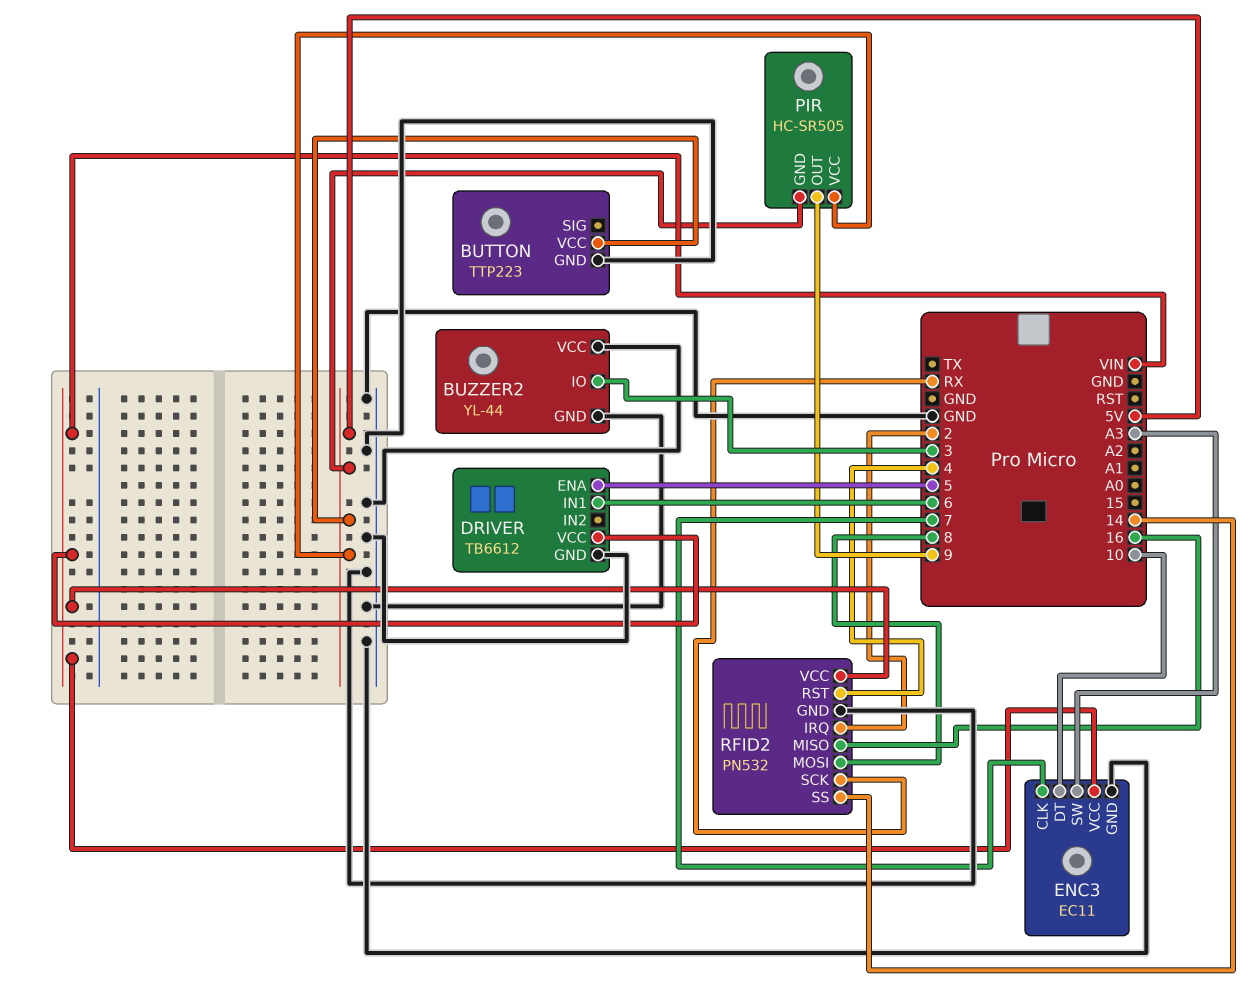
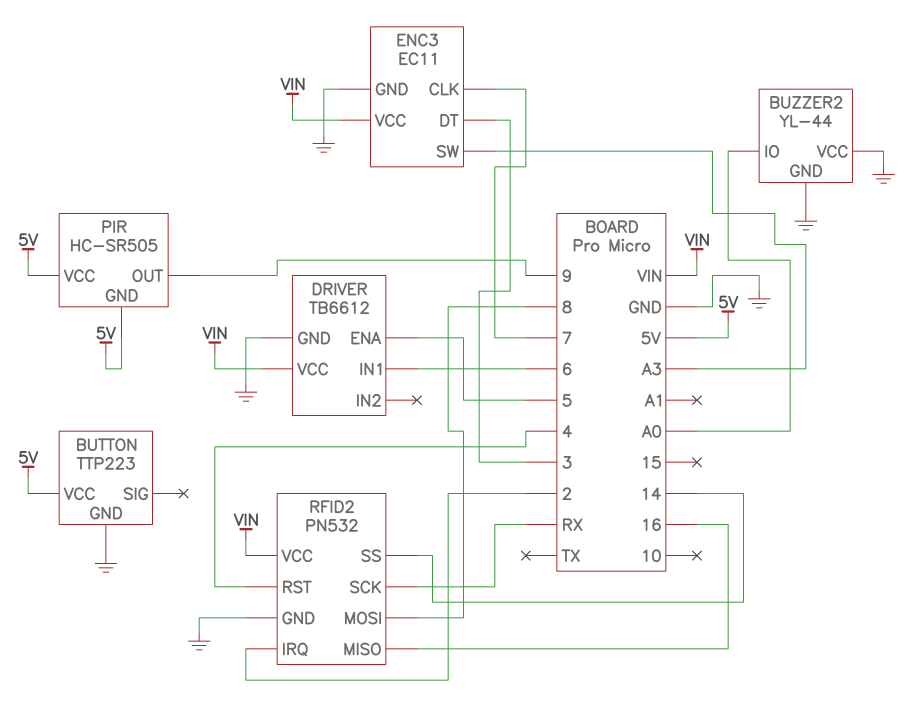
BUZZER2 pin IO: 3 -> A0
ENC3 pin DT: 10 -> 3

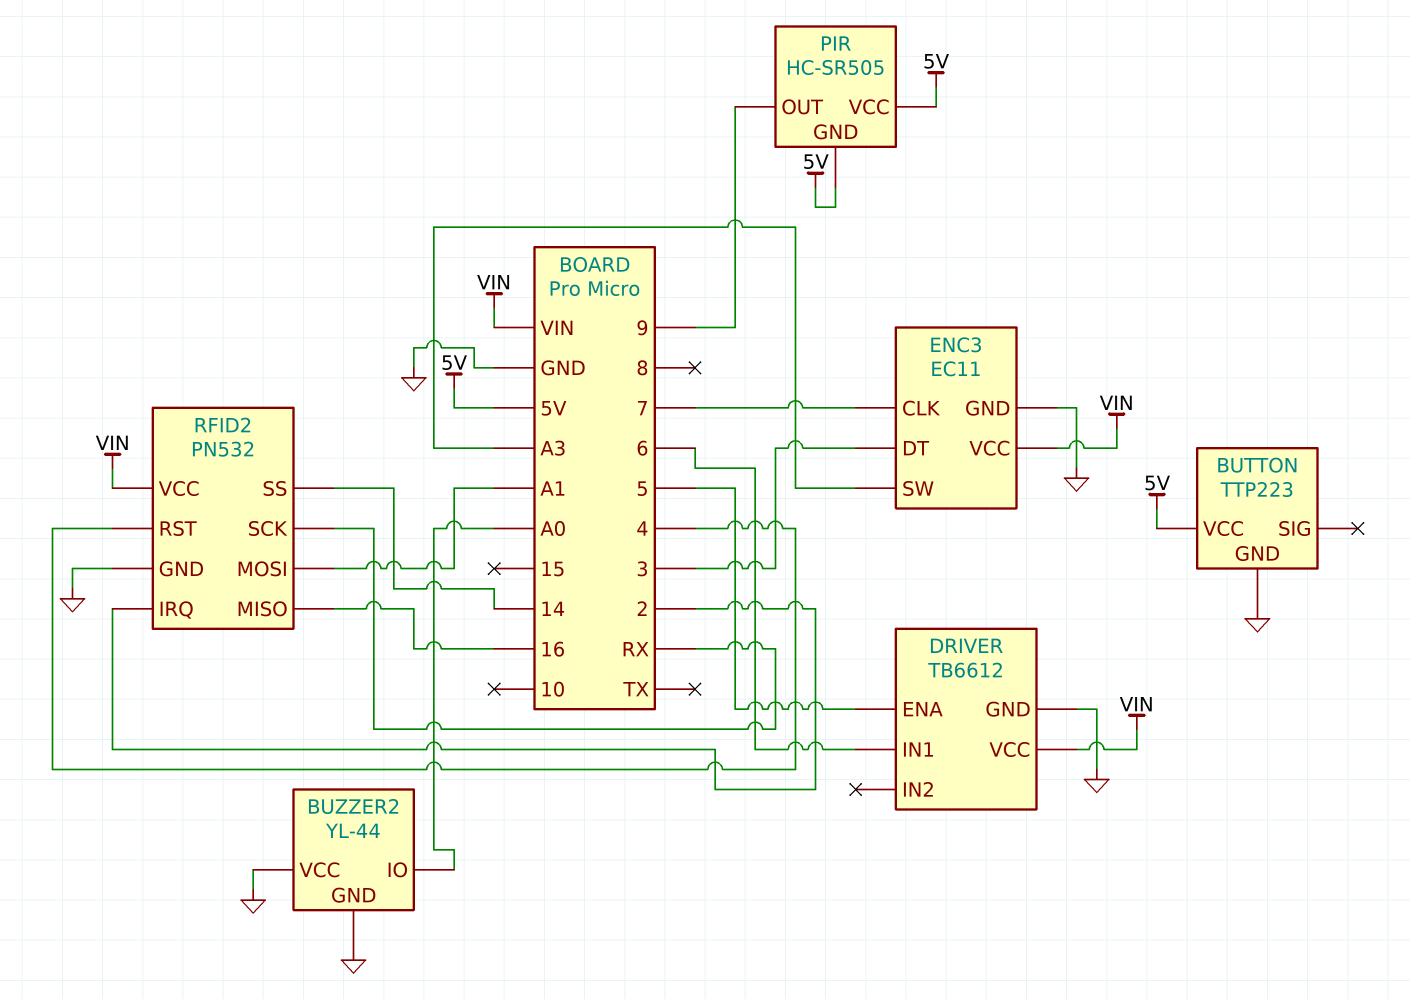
RFID2 pin MOSI: 8 -> A1

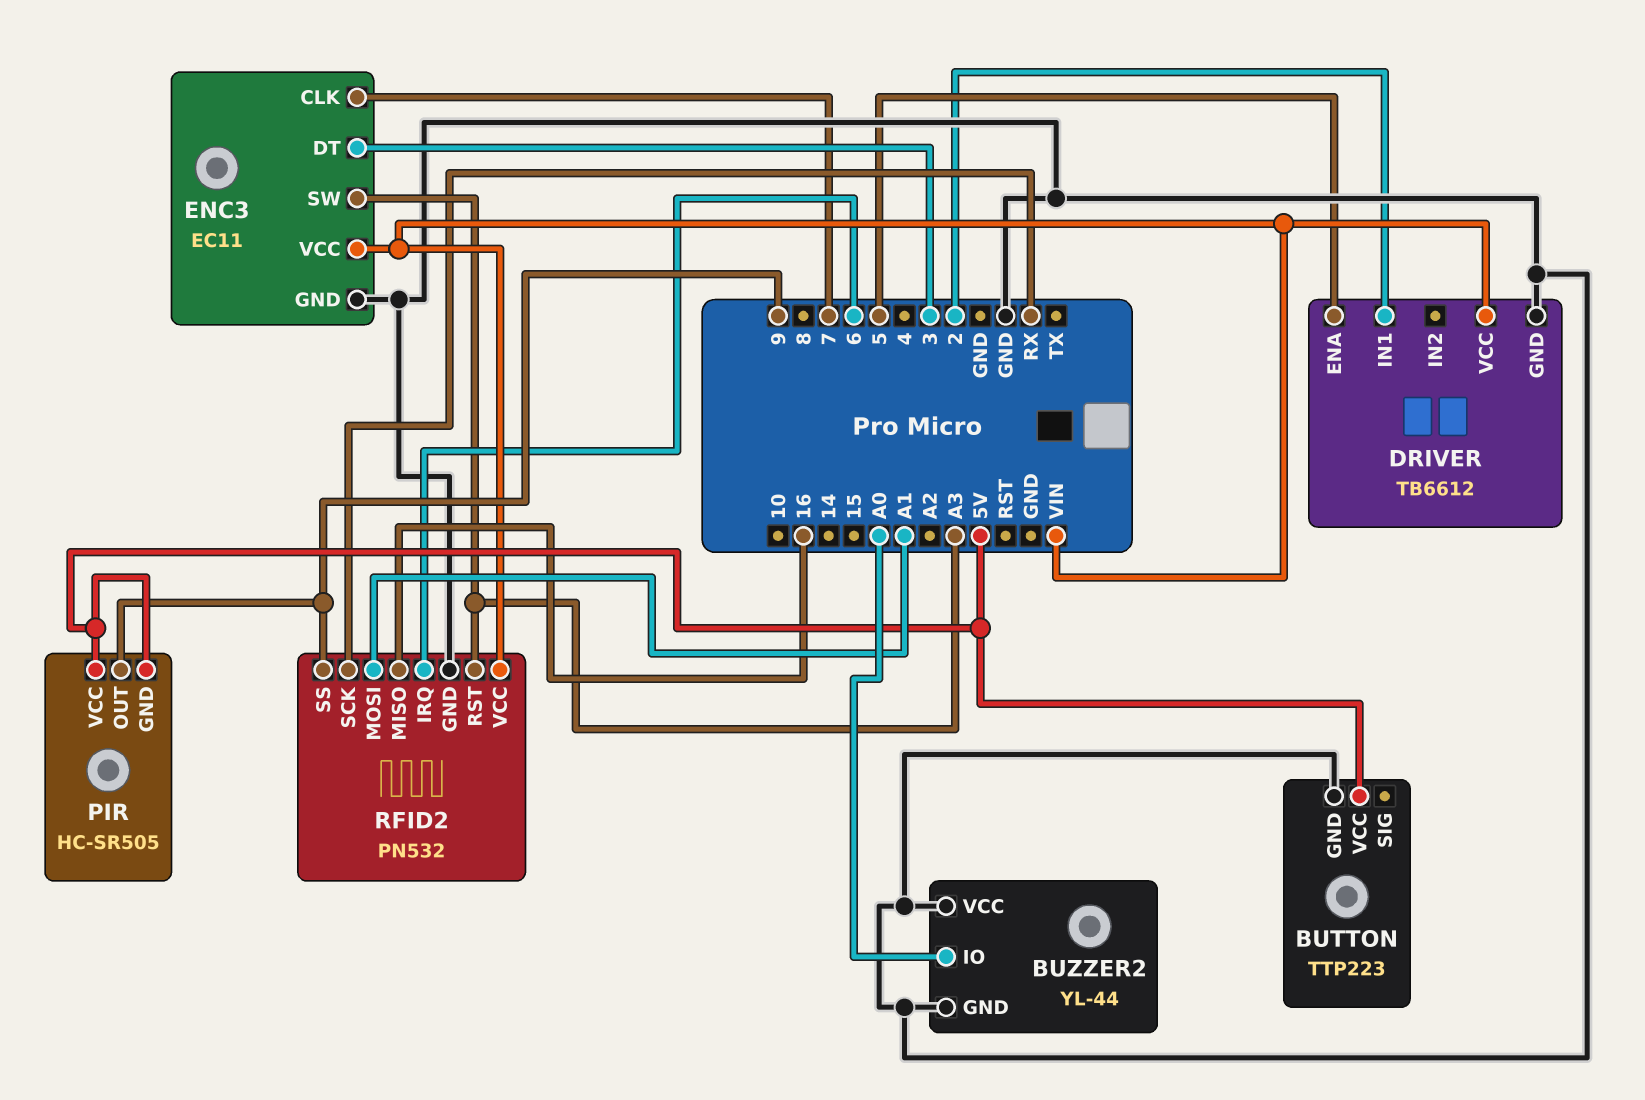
DRIVER pin IN1: 6 -> 2
RFID2 pin IRQ: 2 -> 6
RFID2 pin RST: 4 -> A3
RFID2 pin SS: 14 -> 9

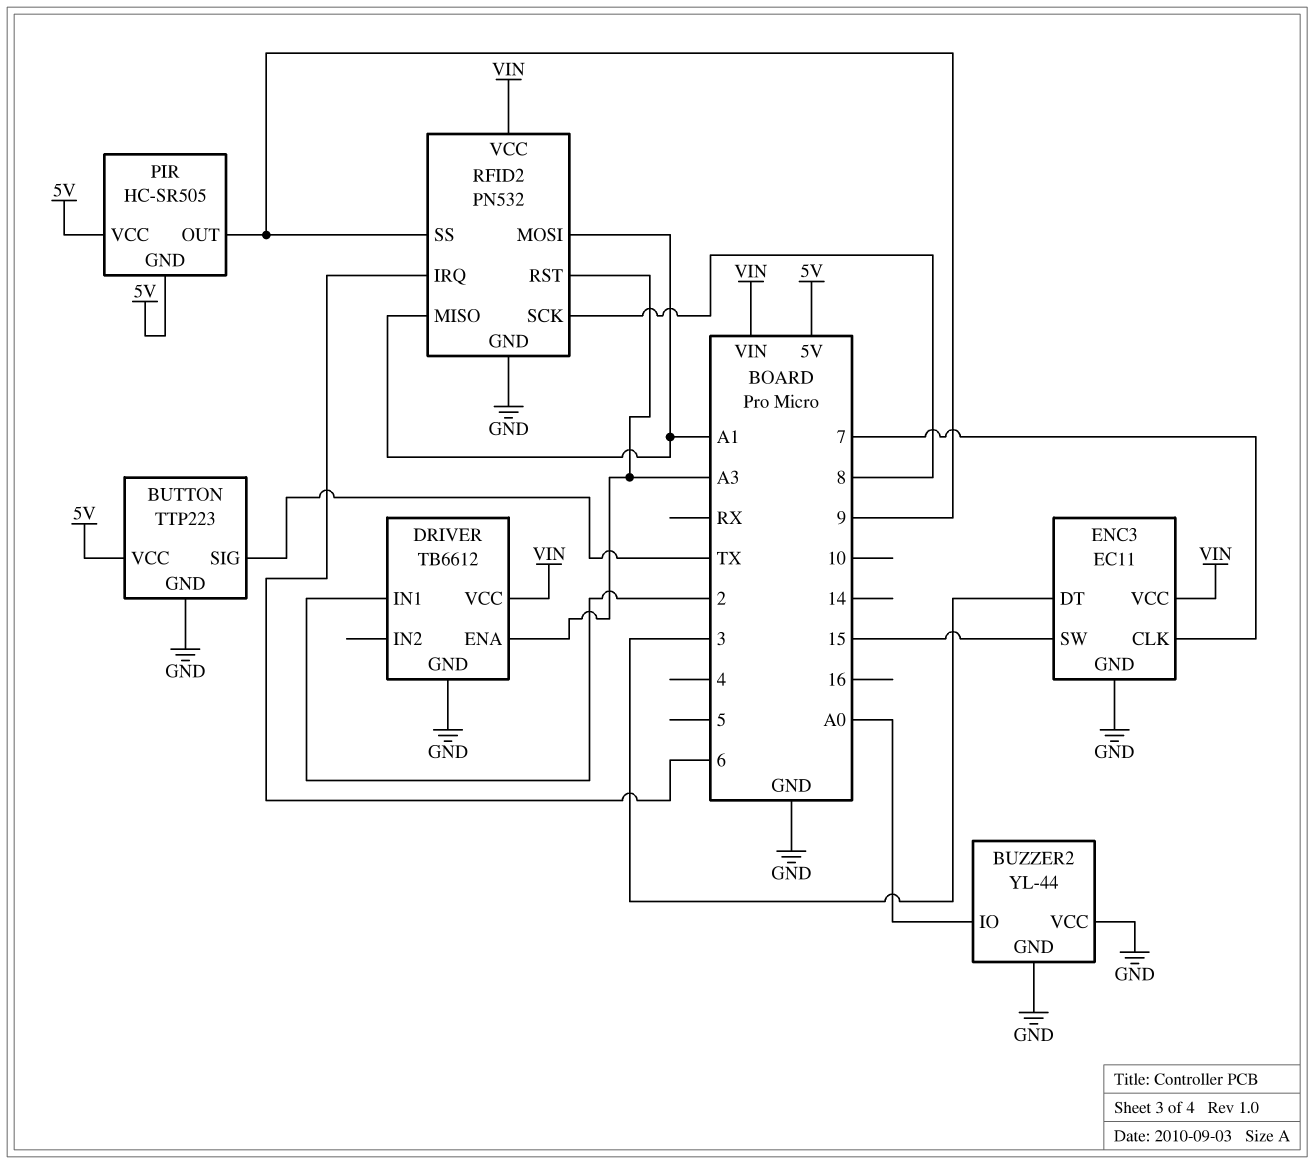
BUTTON pin SIG: none -> TX
DRIVER pin ENA: 5 -> A3
ENC3 pin SW: A3 -> 15
RFID2 pin MISO: 16 -> A1
RFID2 pin SCK: RX -> 8

